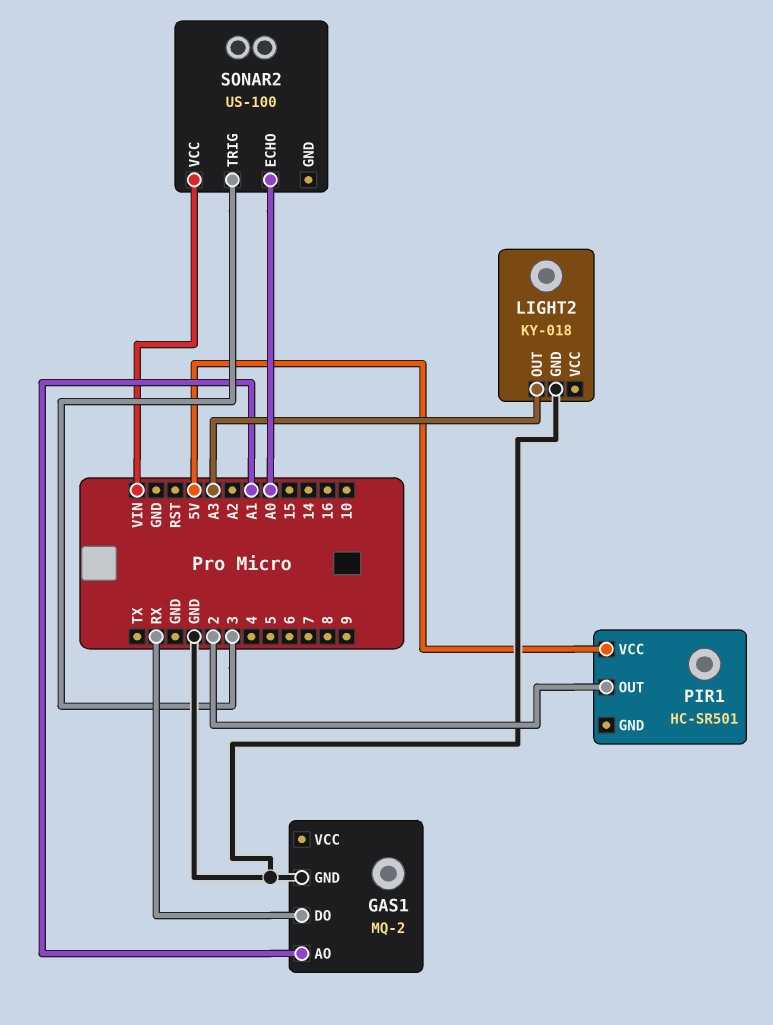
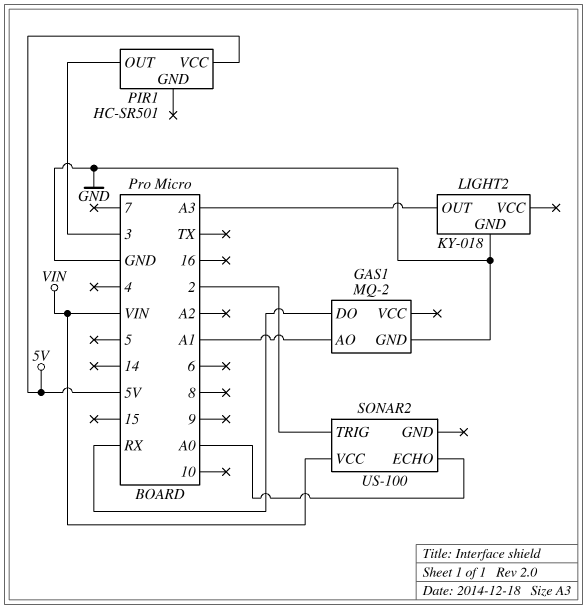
PIR1 pin OUT: 2 -> 3
SONAR2 pin TRIG: 3 -> 2

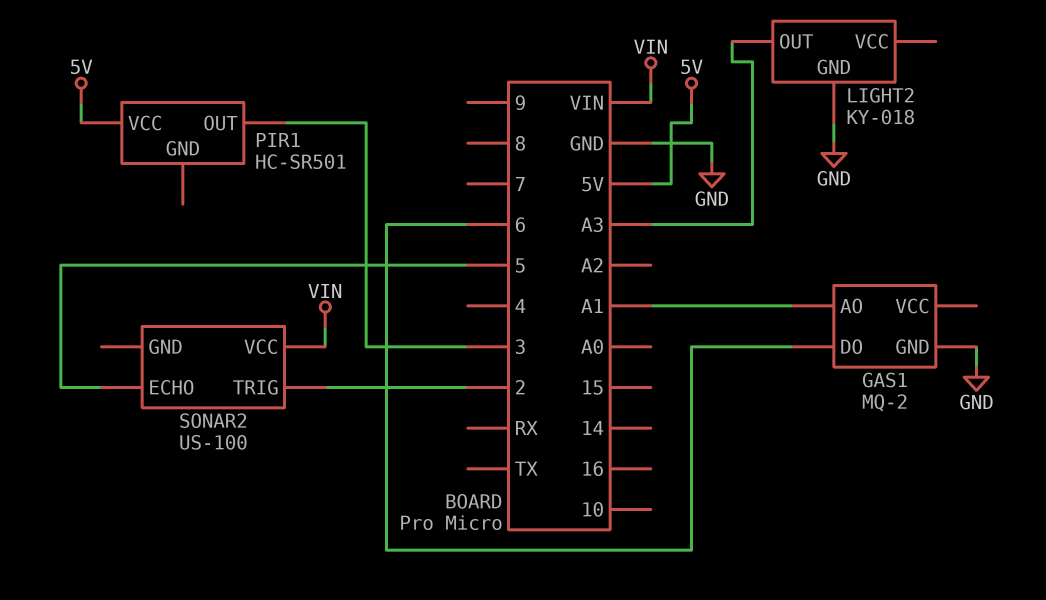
GAS1 pin DO: RX -> 6
SONAR2 pin ECHO: A0 -> 5

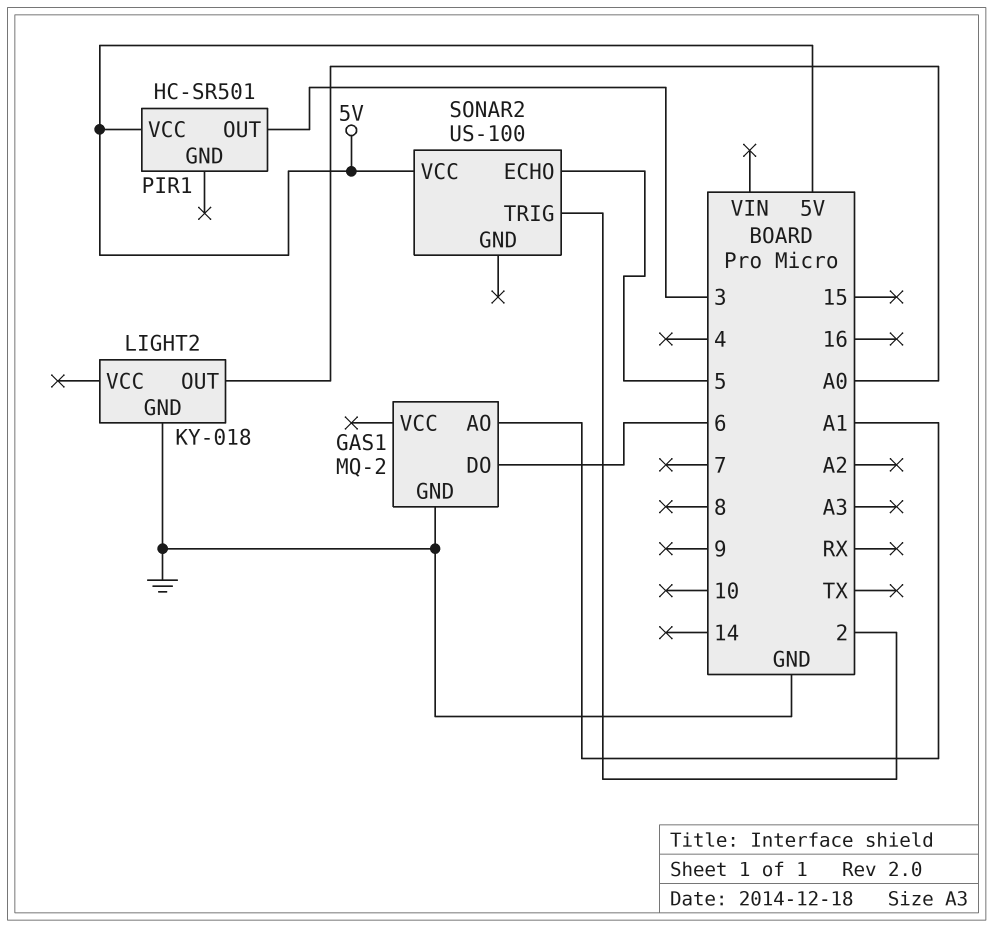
LIGHT2 pin OUT: A3 -> A0
SONAR2 pin VCC: VIN -> 5V

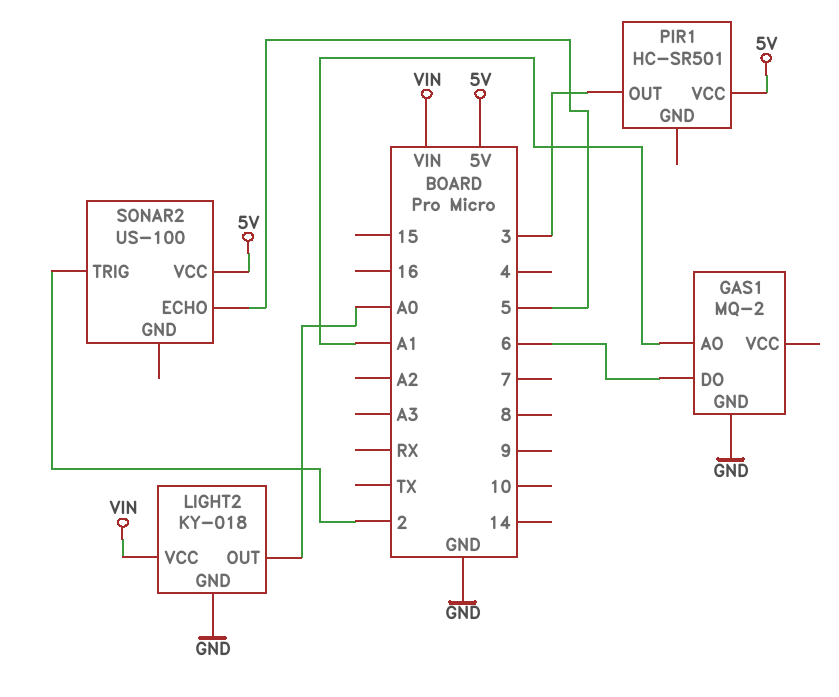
LIGHT2 pin VCC: none -> VIN

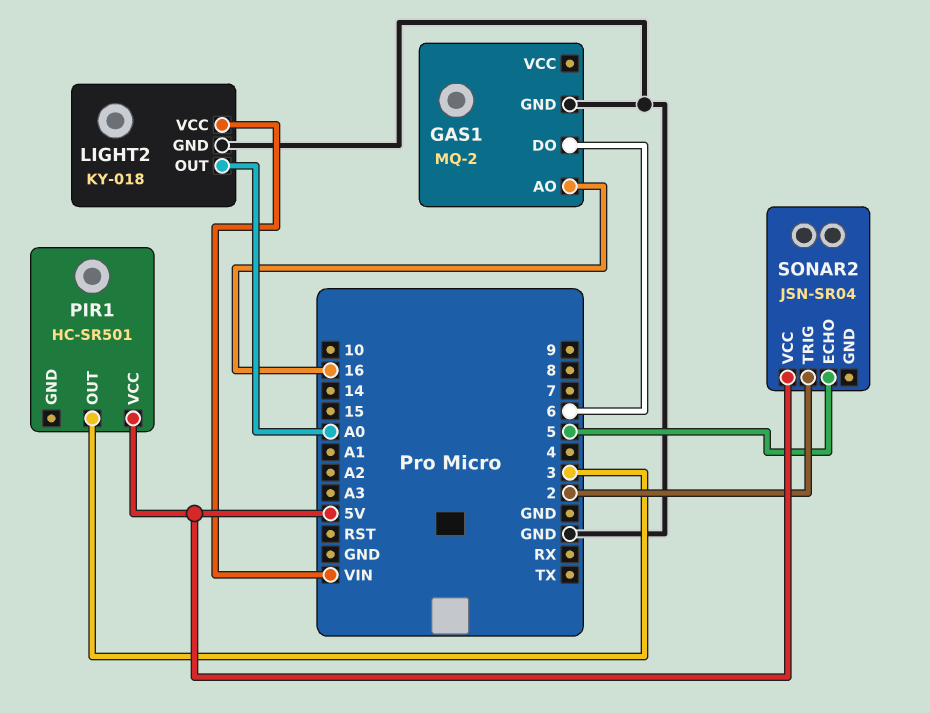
GAS1 pin AO: A1 -> 16
SONAR2: US-100 -> JSN-SR04

